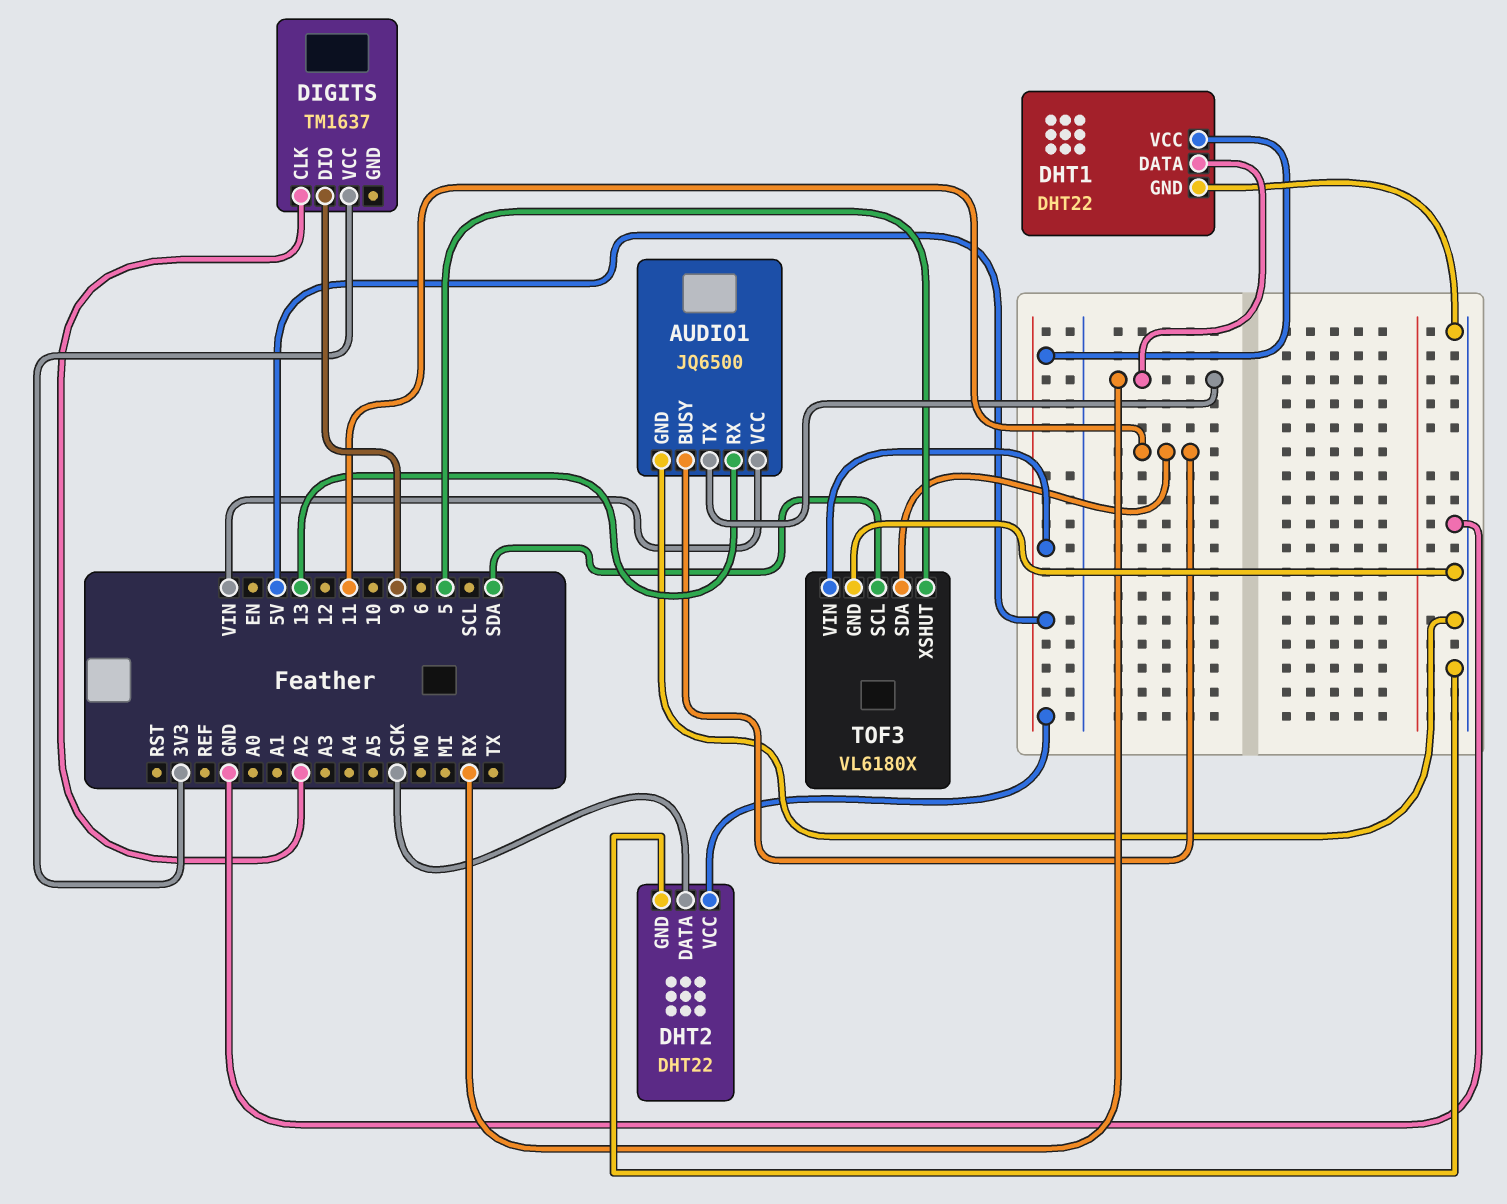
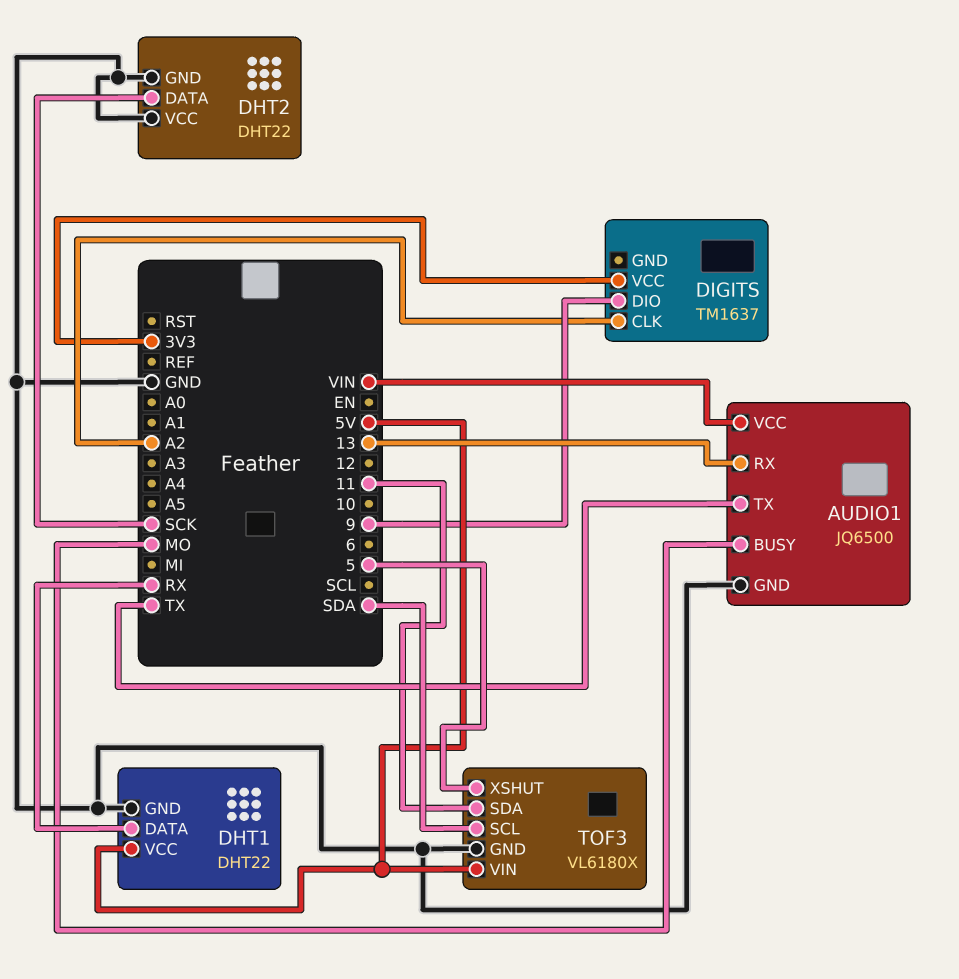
AUDIO1 pin BUSY: 11 -> MO
AUDIO1 pin TX: RX -> TX
DHT2 pin VCC: 5V -> GND

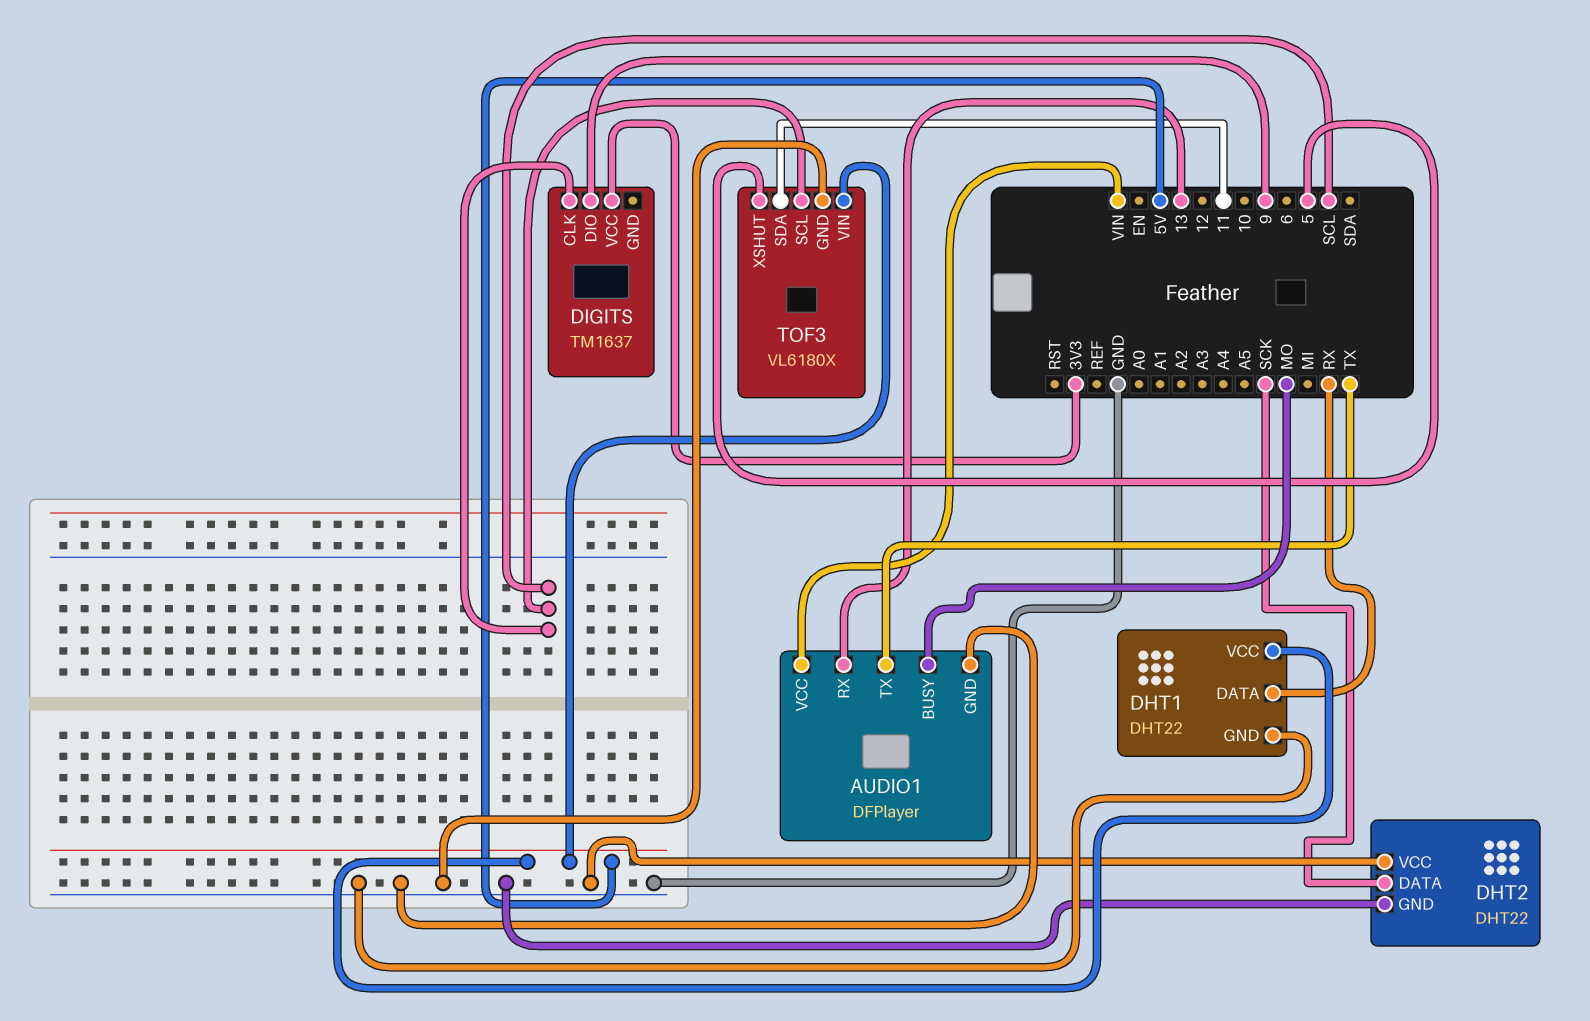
AUDIO1: JQ6500 -> DFPlayer
DIGITS pin CLK: A2 -> SCL
TOF3 pin SCL: SDA -> SCL

